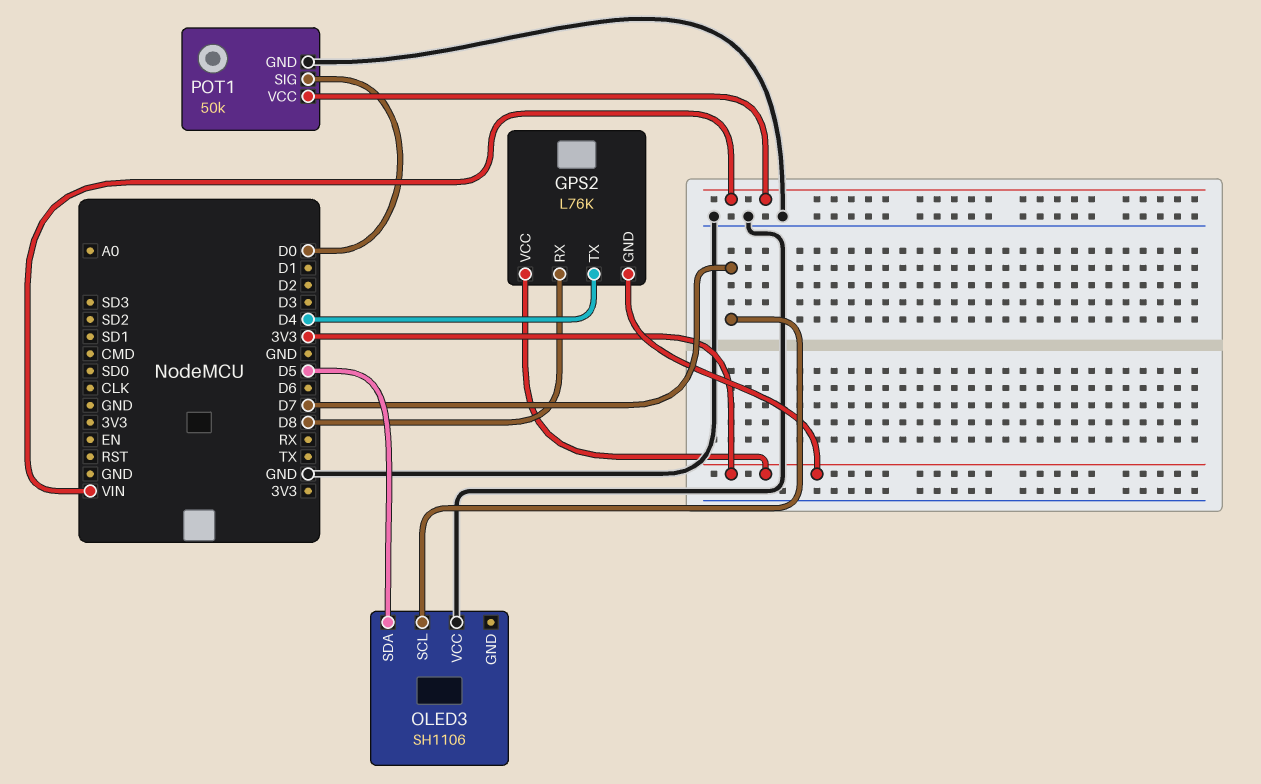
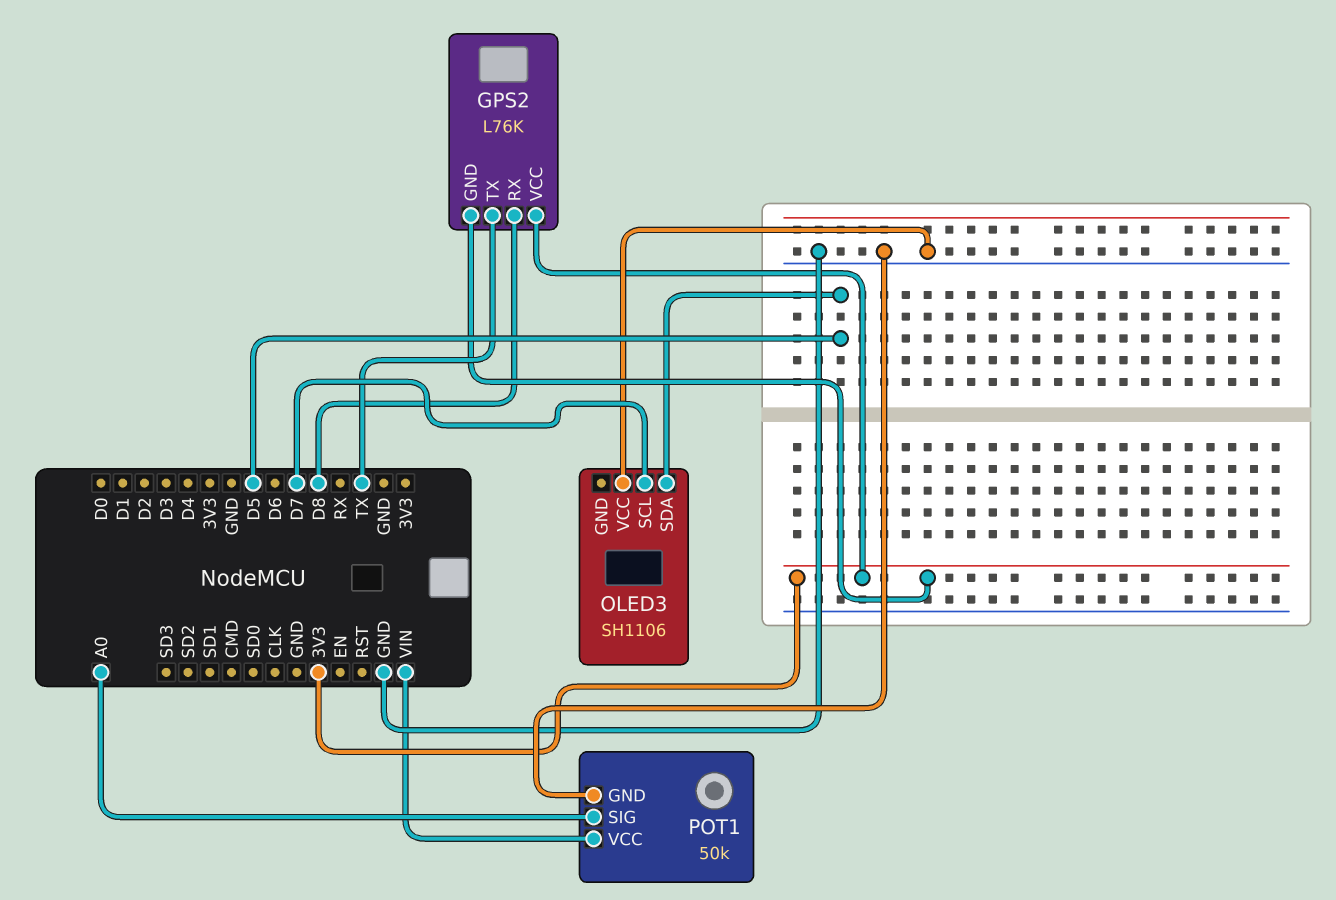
GPS2 pin TX: D4 -> TX
POT1 pin SIG: D0 -> A0

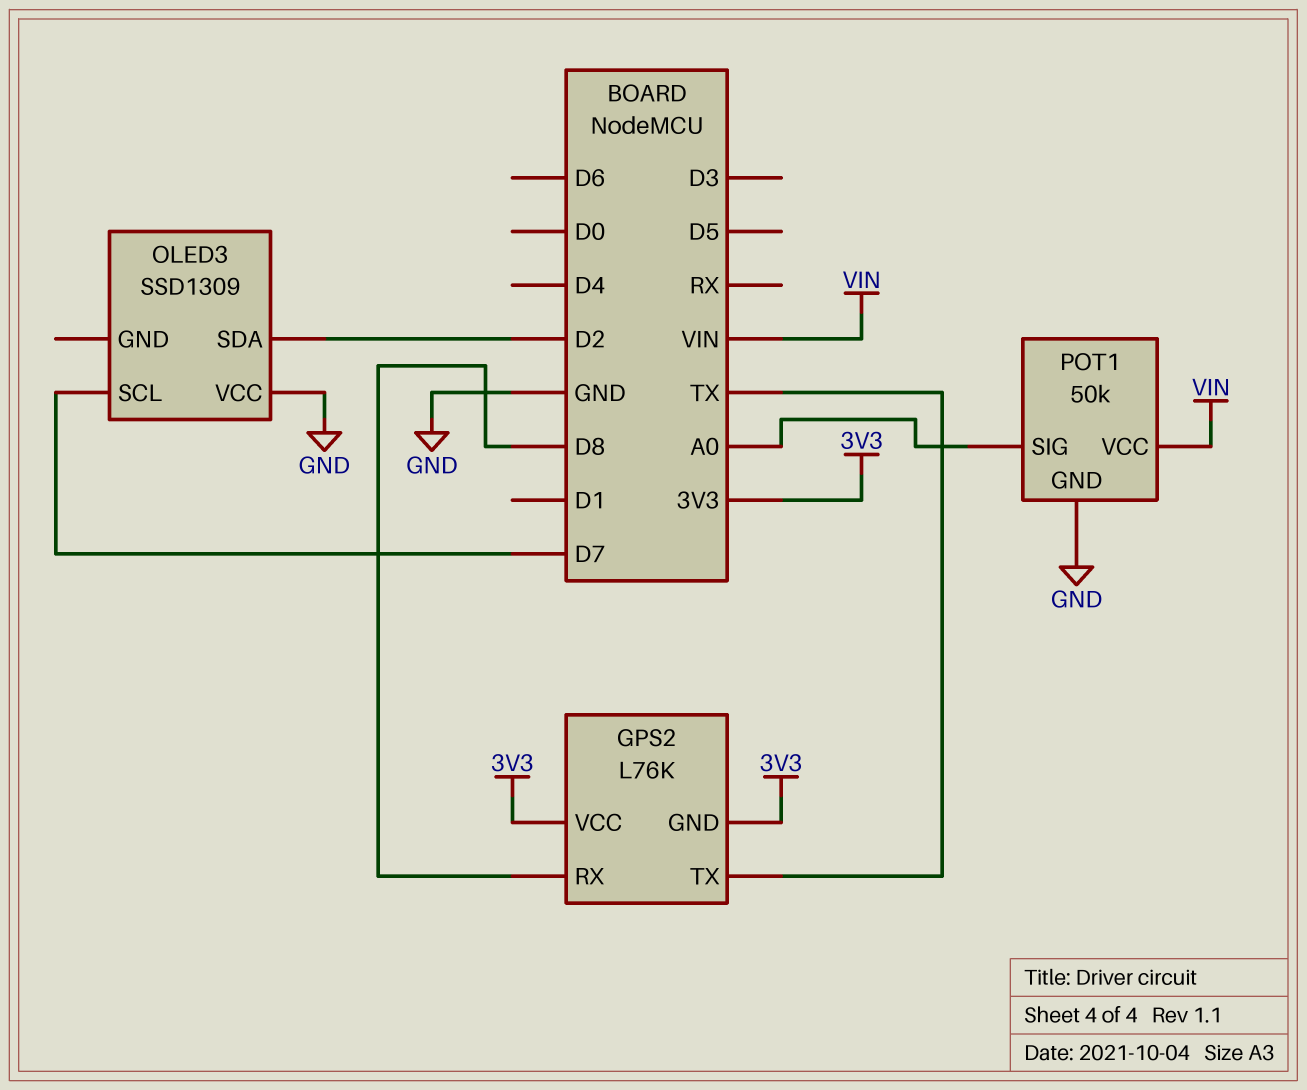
OLED3: SH1106 -> SSD1309
OLED3 pin SDA: D5 -> D2

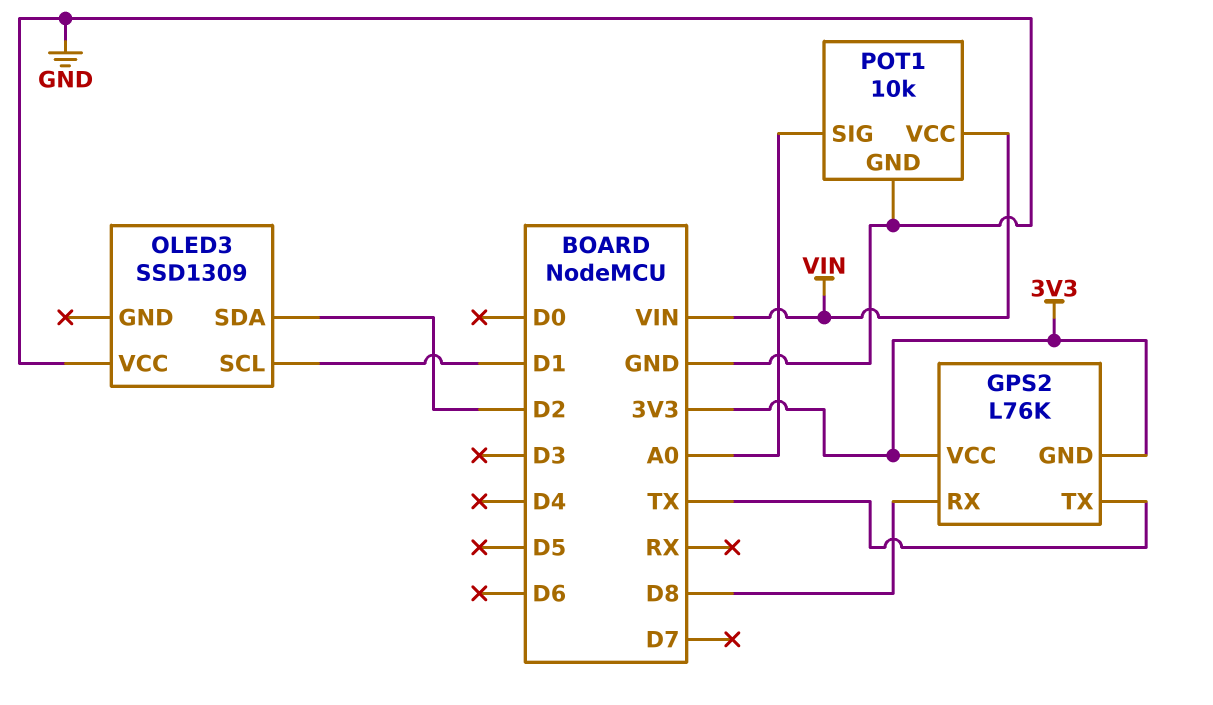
OLED3 pin SCL: D7 -> D1
POT1: 50k -> 10k

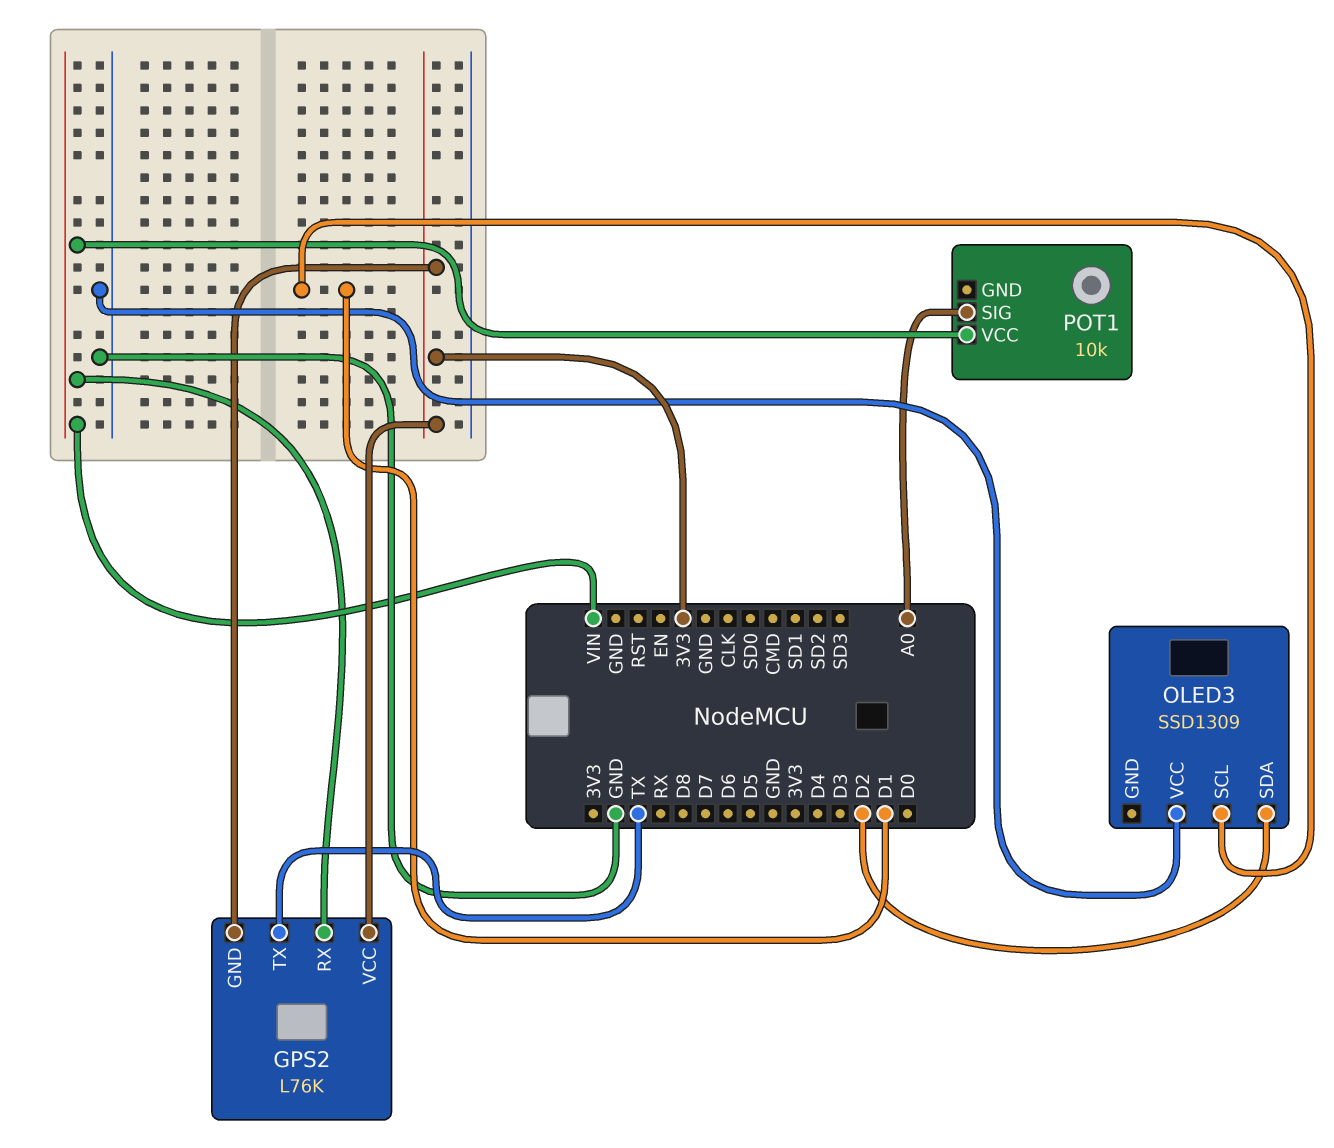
GPS2 pin RX: D8 -> VIN
POT1 pin GND: GND -> none

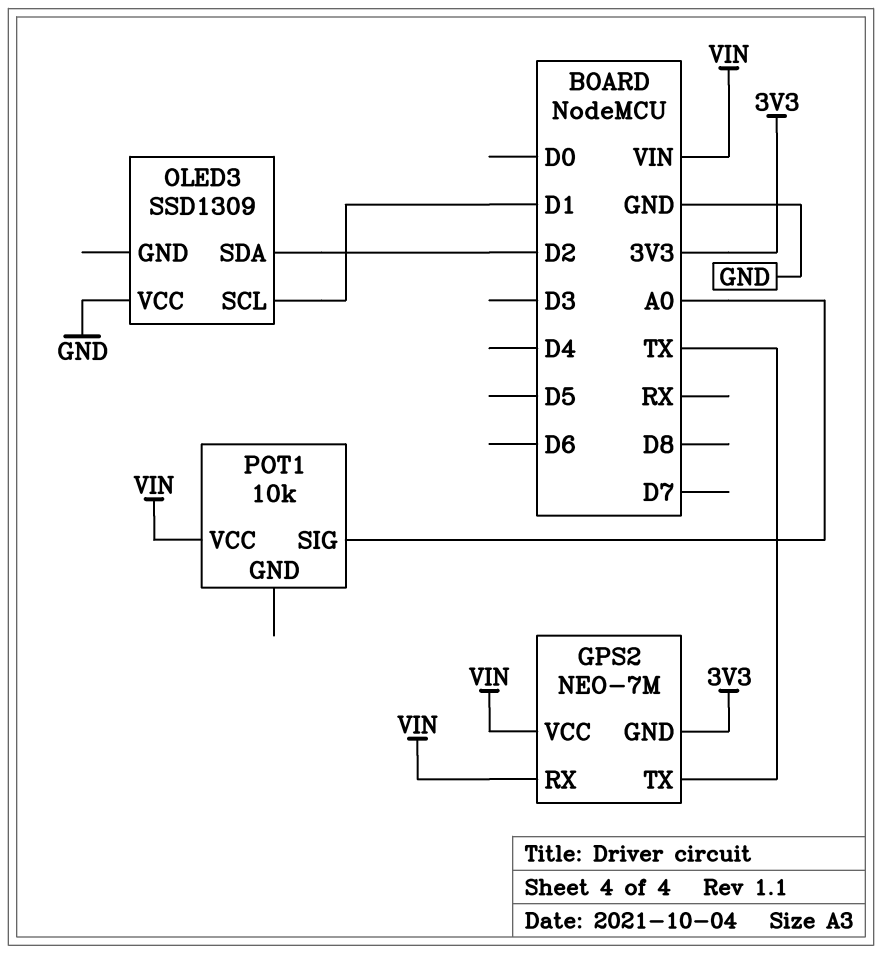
GPS2: L76K -> NEO-7M
GPS2 pin VCC: 3V3 -> VIN

